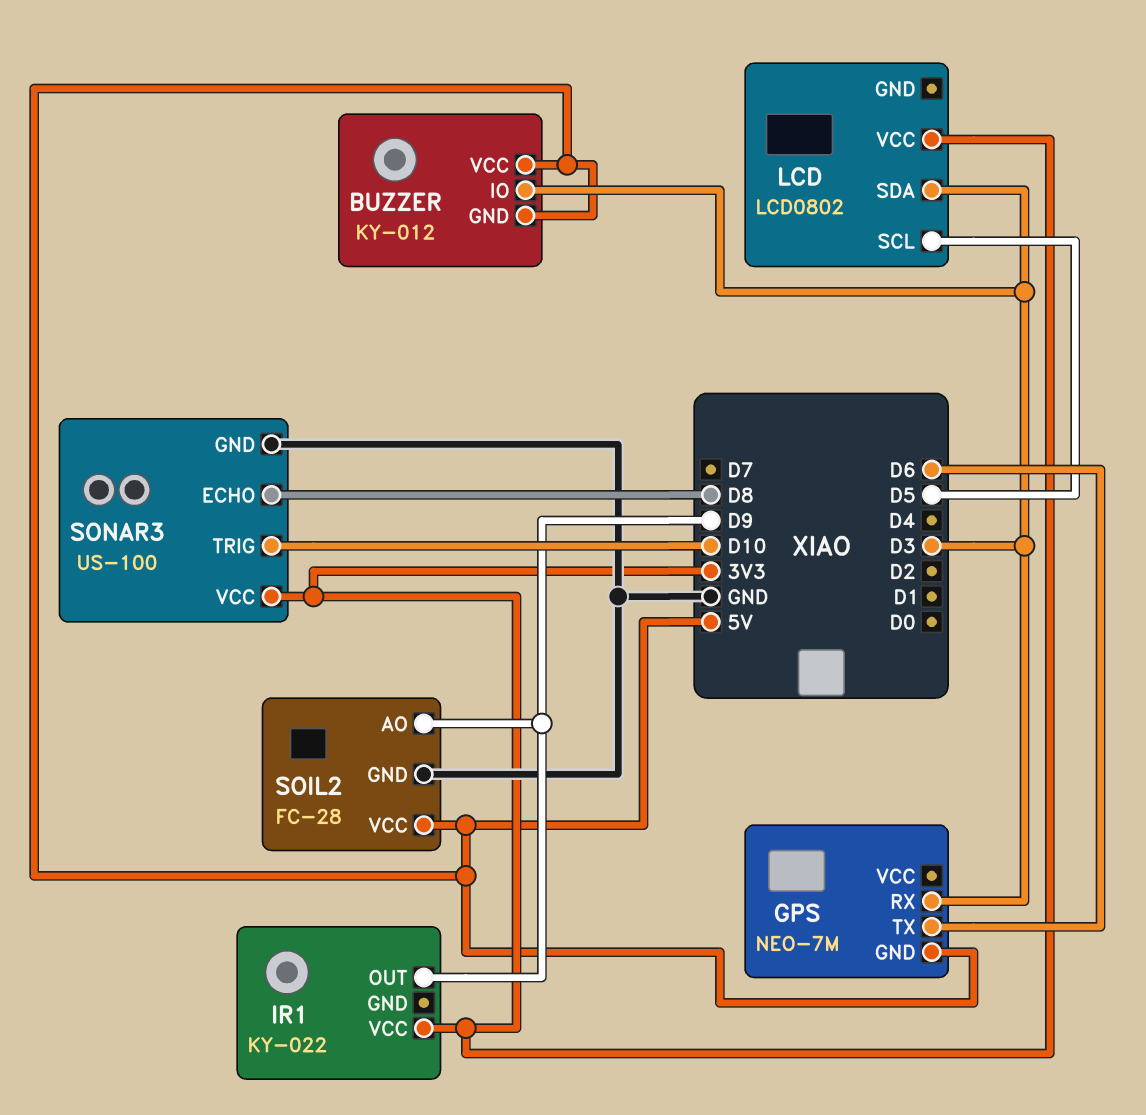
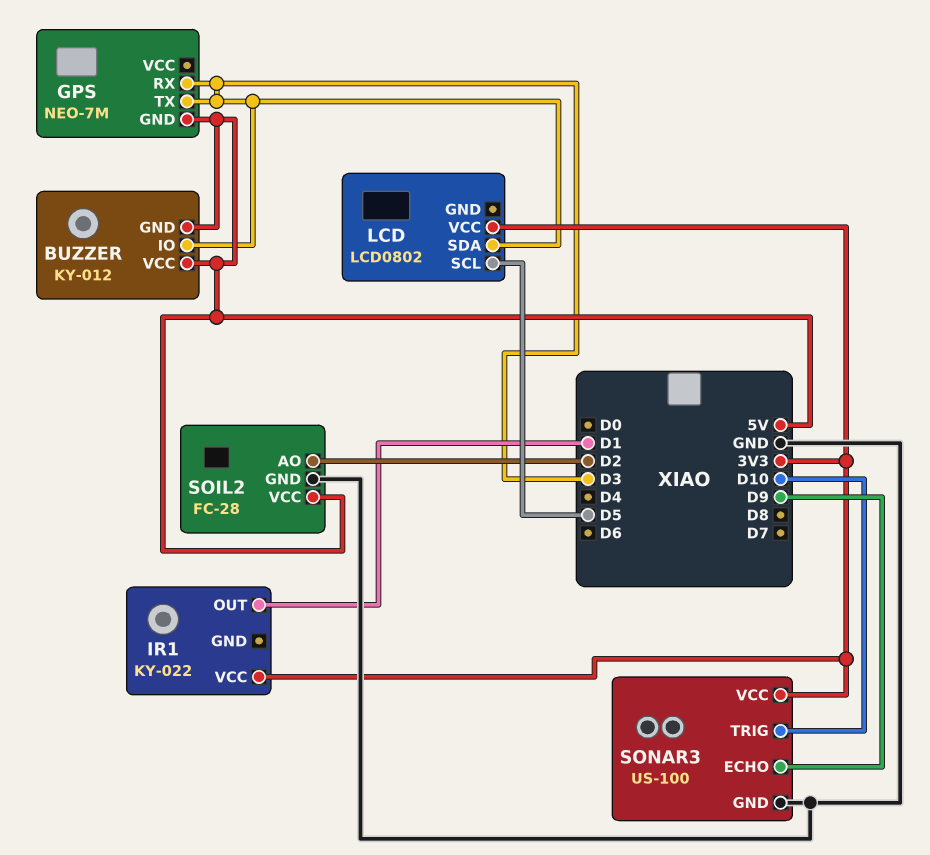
GPS pin TX: D6 -> D3
IR1 pin OUT: D9 -> D1
SOIL2 pin AO: D9 -> D2
SONAR3 pin ECHO: D8 -> D9

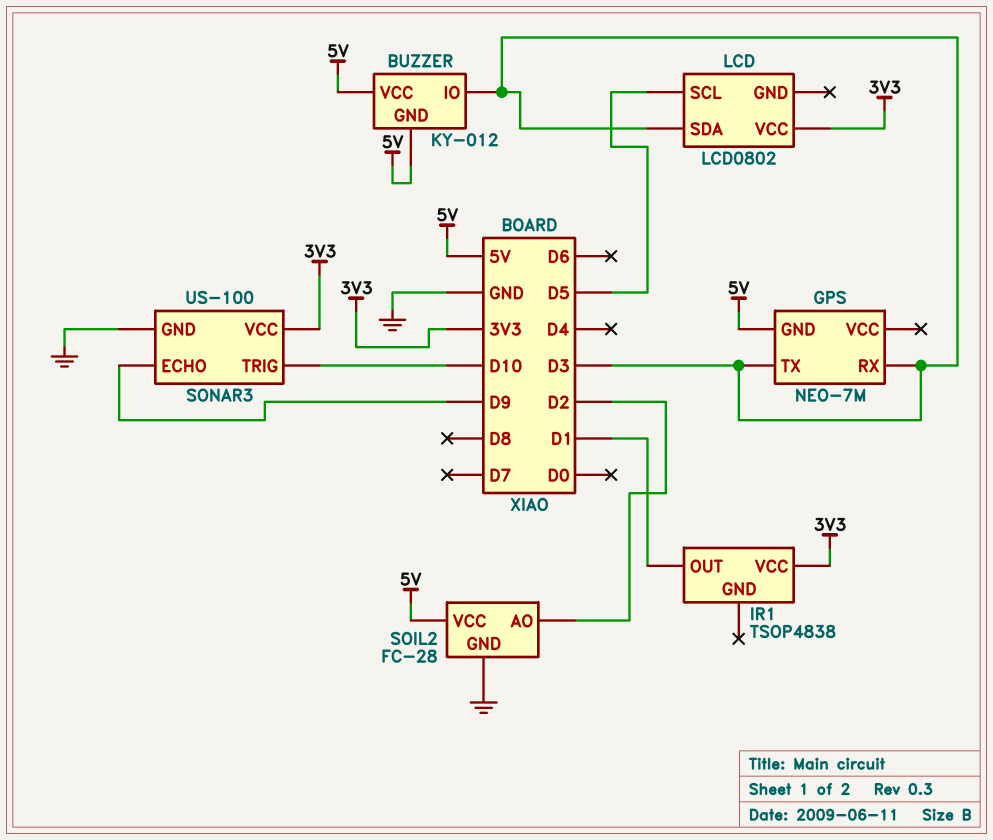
IR1: KY-022 -> TSOP4838

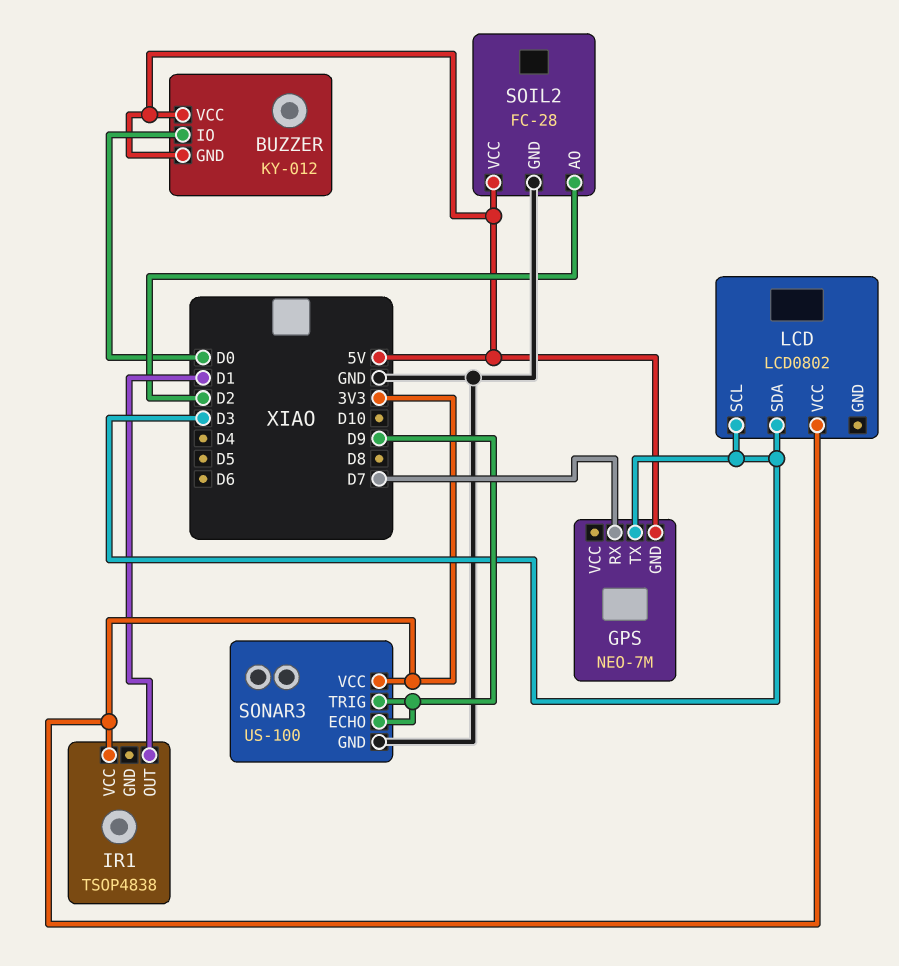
BUZZER pin IO: D3 -> D0
GPS pin RX: D3 -> D7
LCD pin SCL: D5 -> D3
SONAR3 pin TRIG: D10 -> D9

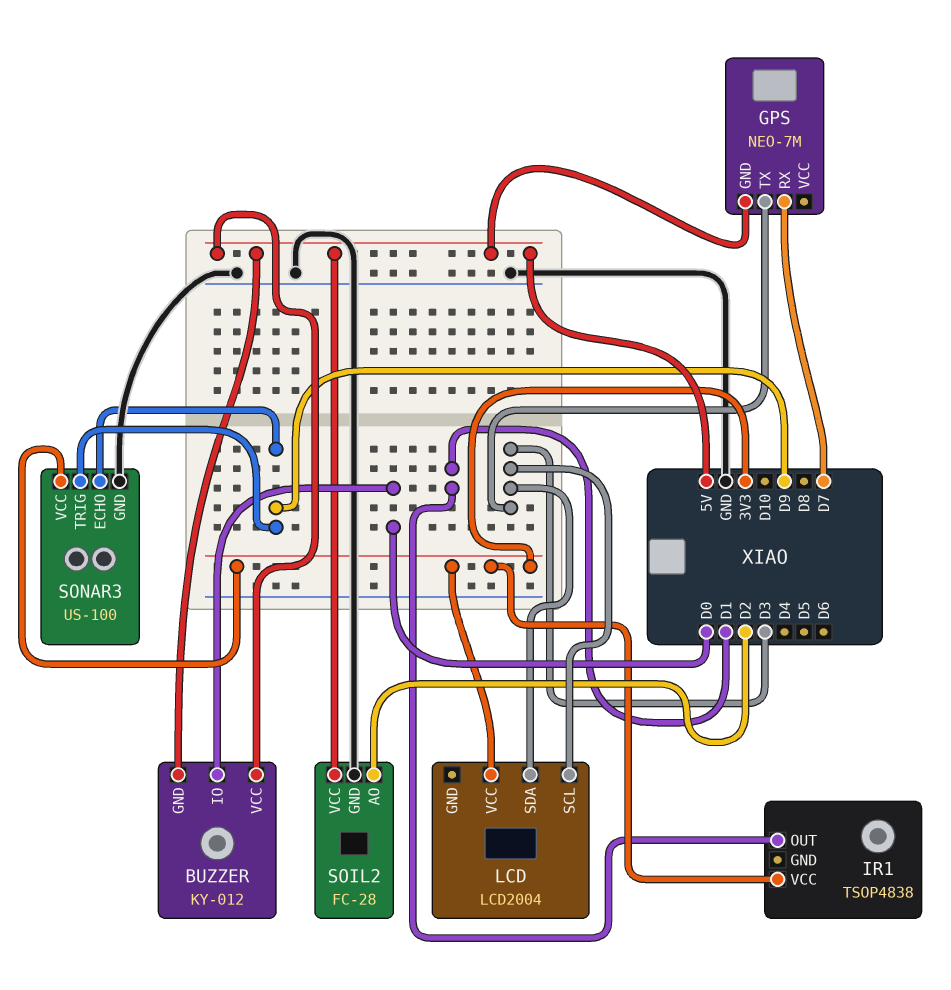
LCD: LCD0802 -> LCD2004

